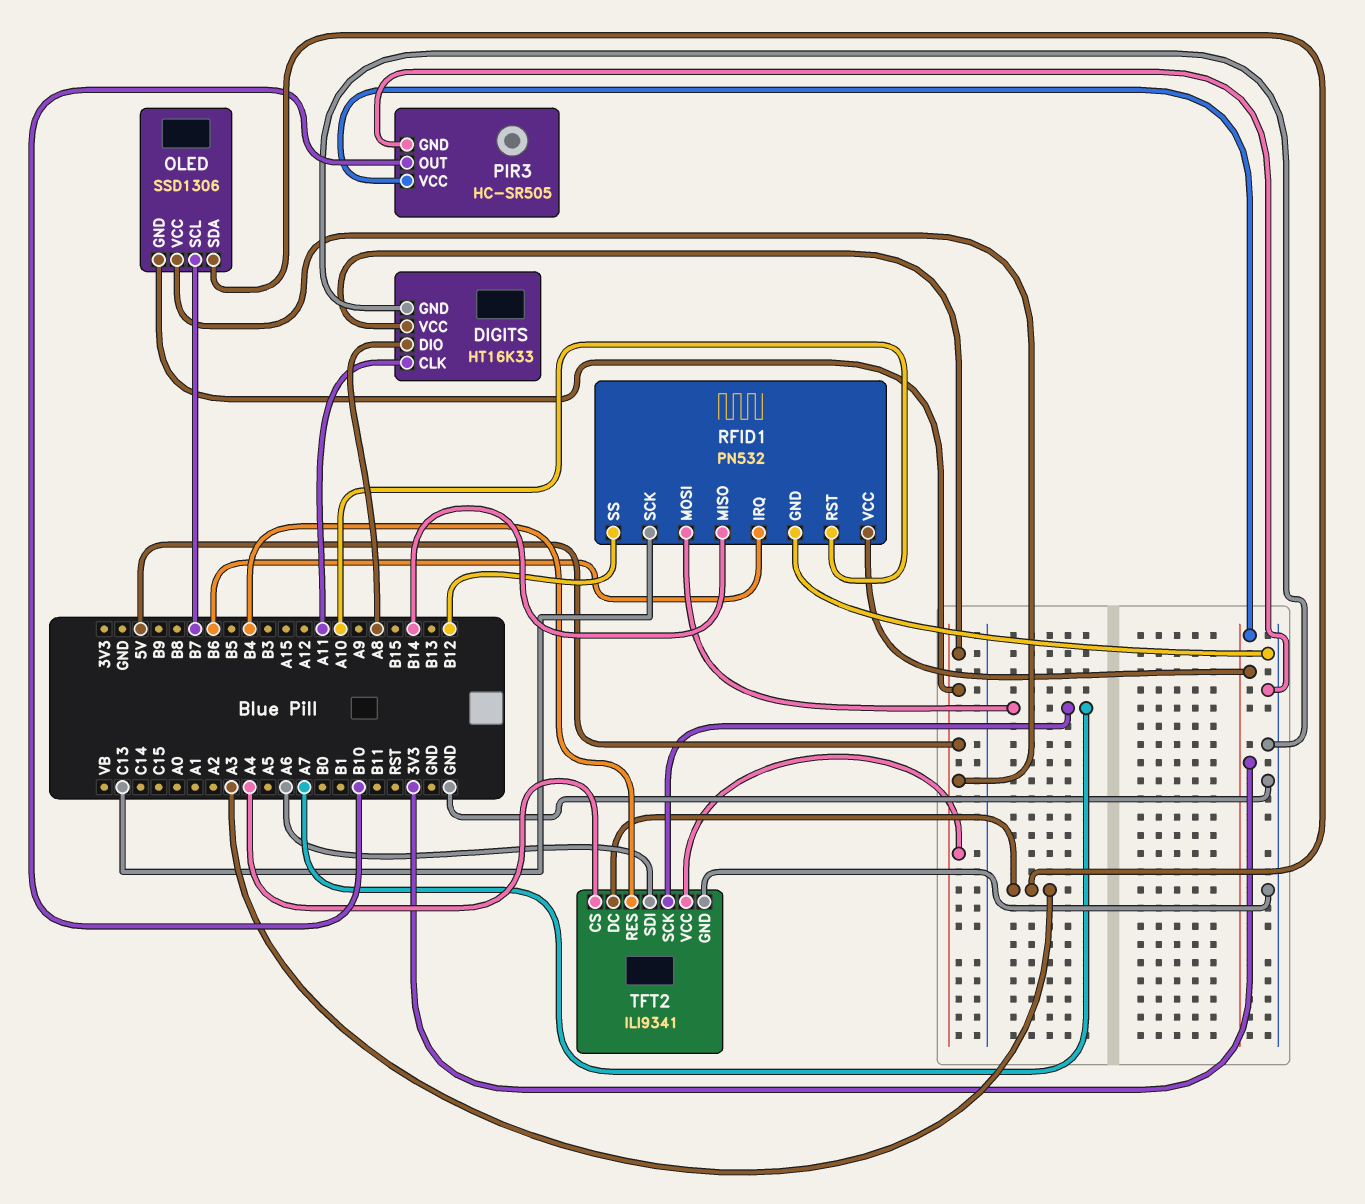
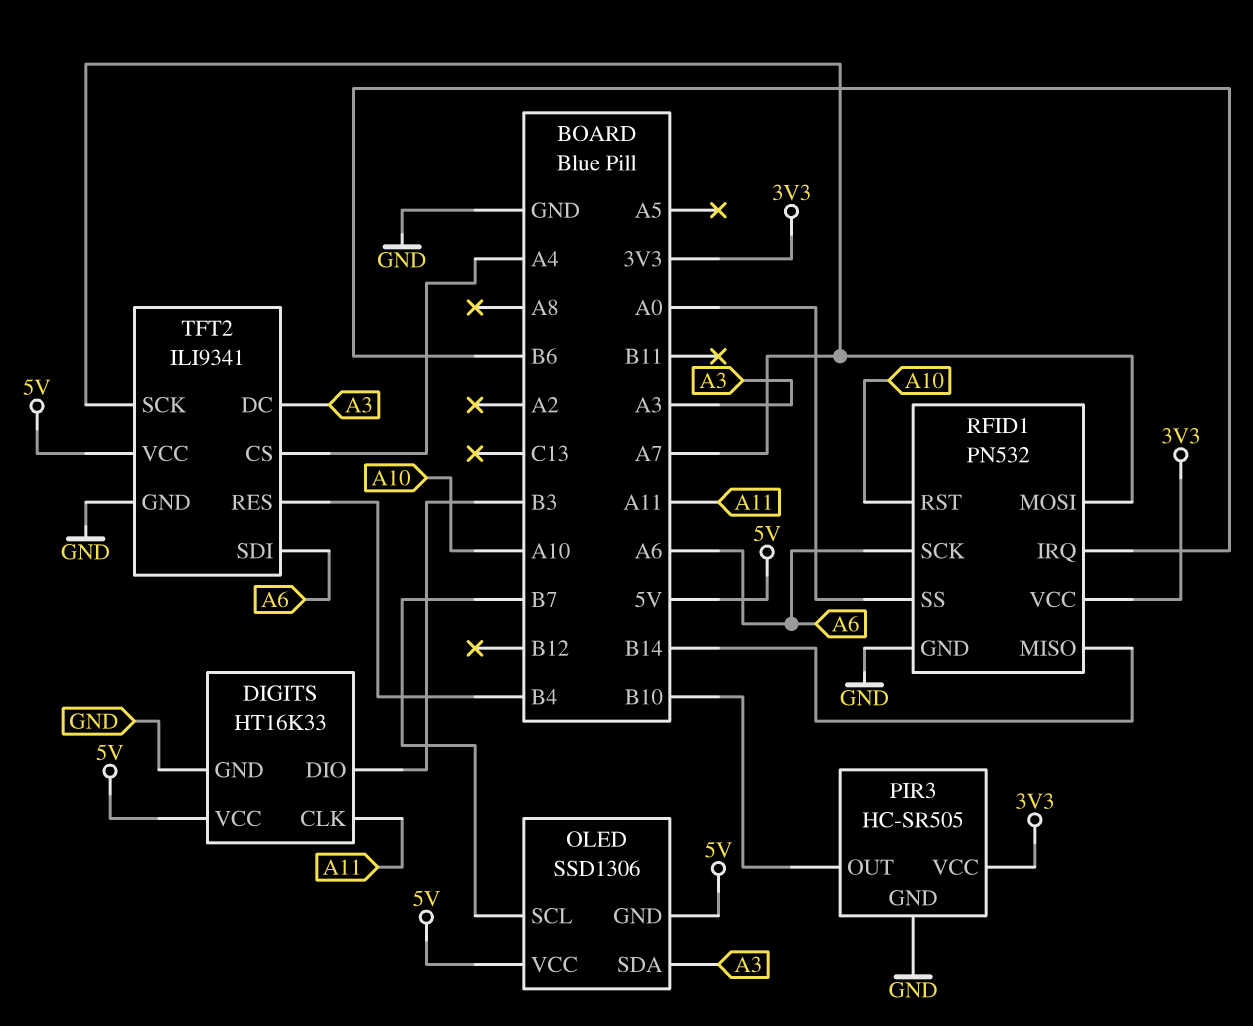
DIGITS pin DIO: A8 -> B3
RFID1 pin SCK: C13 -> A6
RFID1 pin SS: B12 -> A0

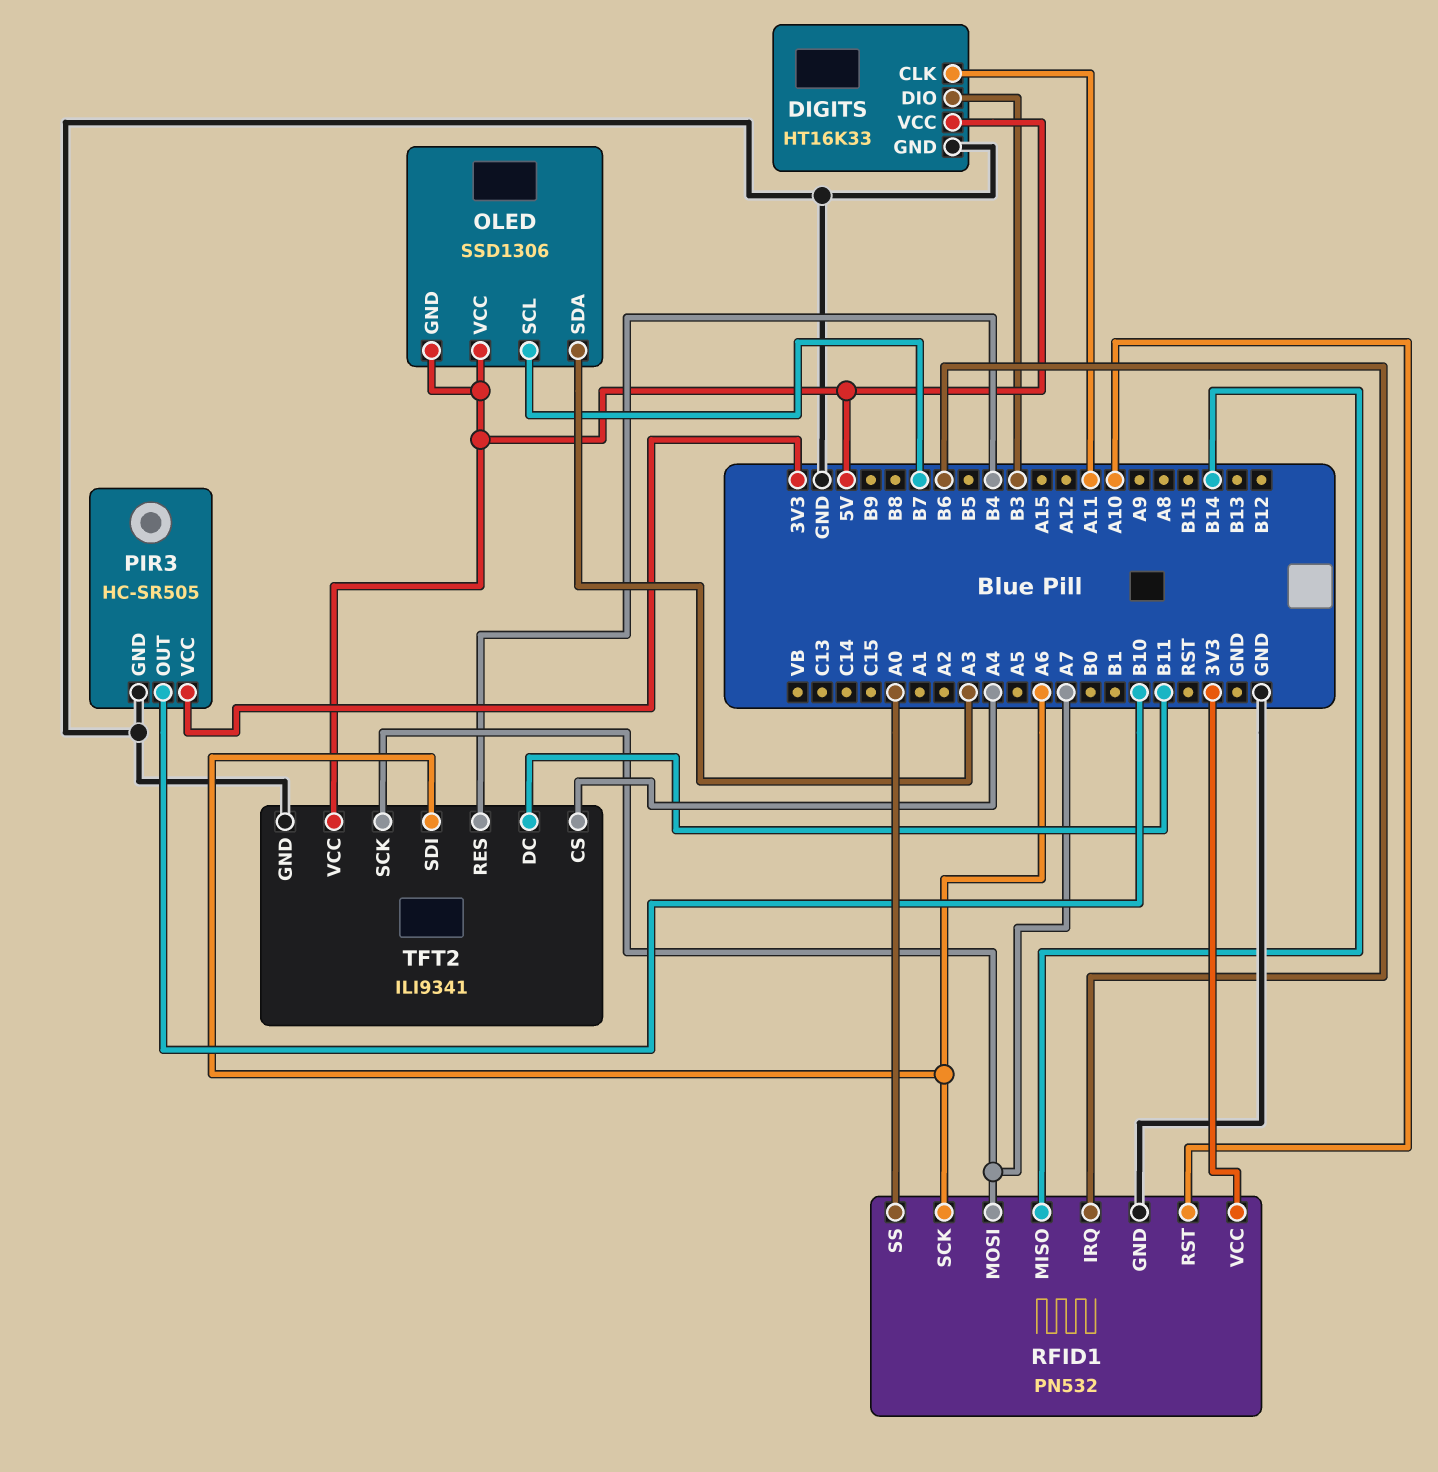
TFT2 pin DC: A3 -> B11

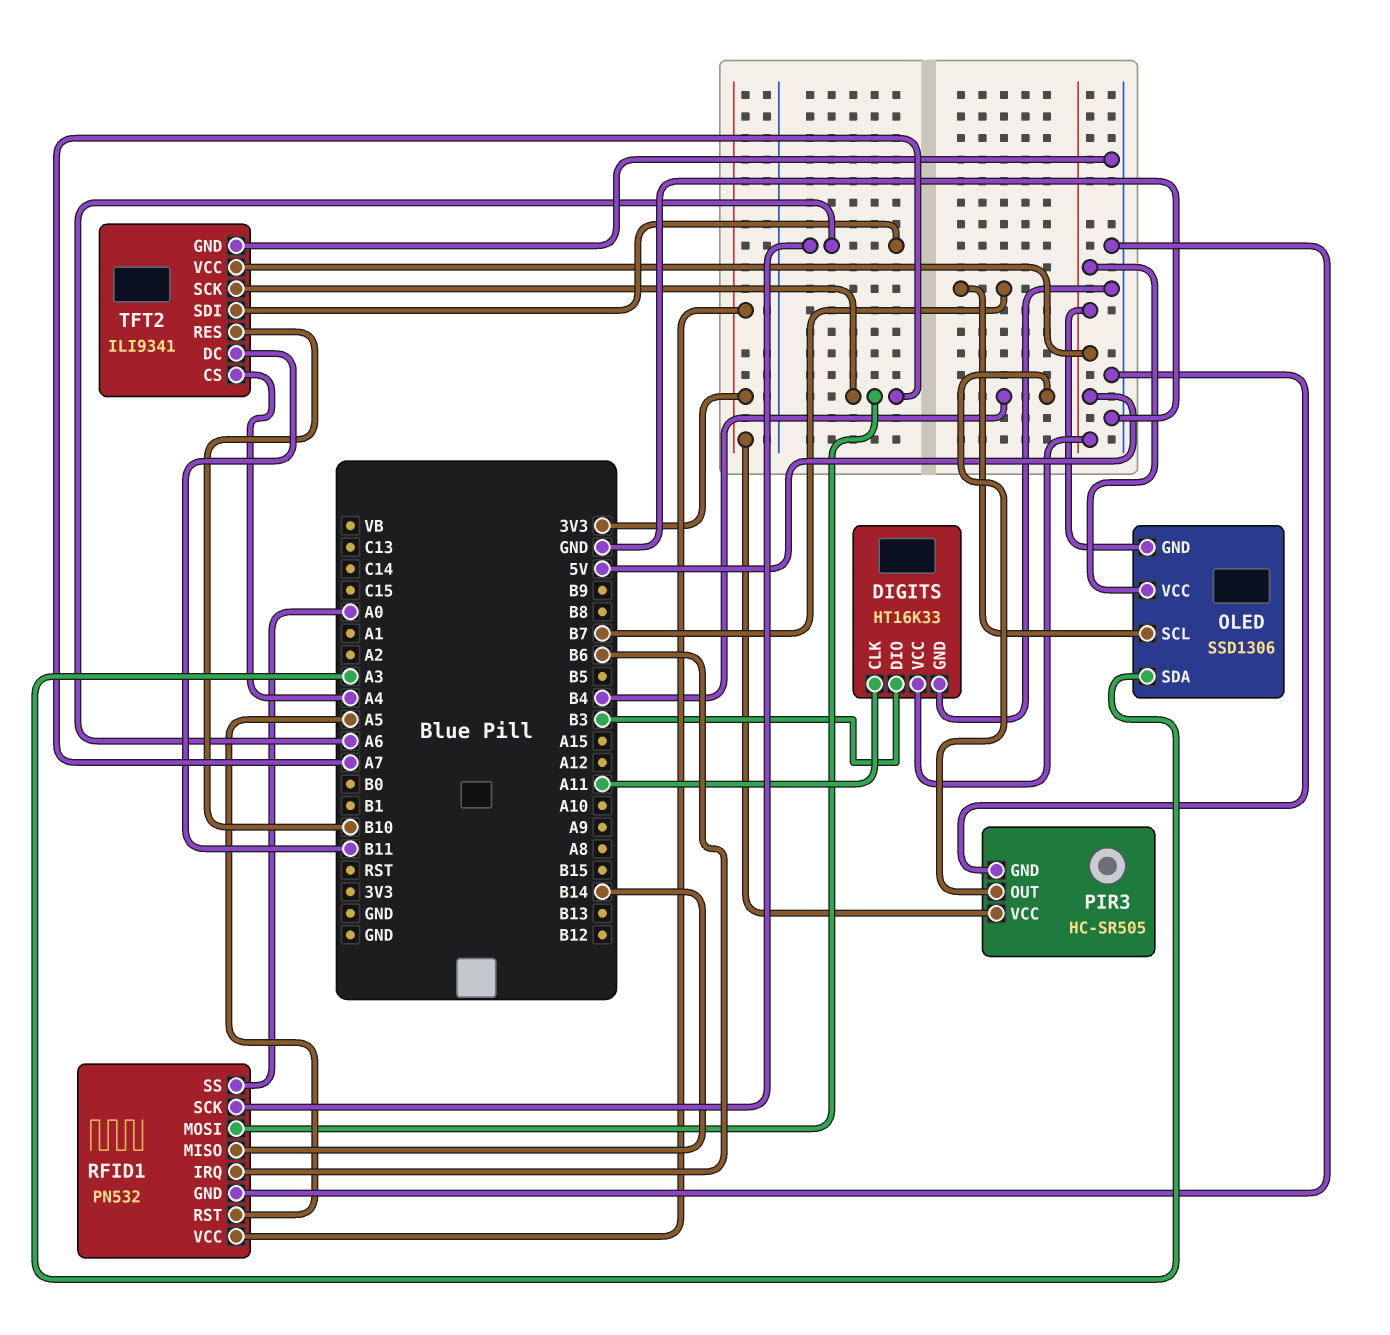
PIR3 pin OUT: B10 -> B4
RFID1 pin RST: A10 -> A5
TFT2 pin RES: B4 -> B10

